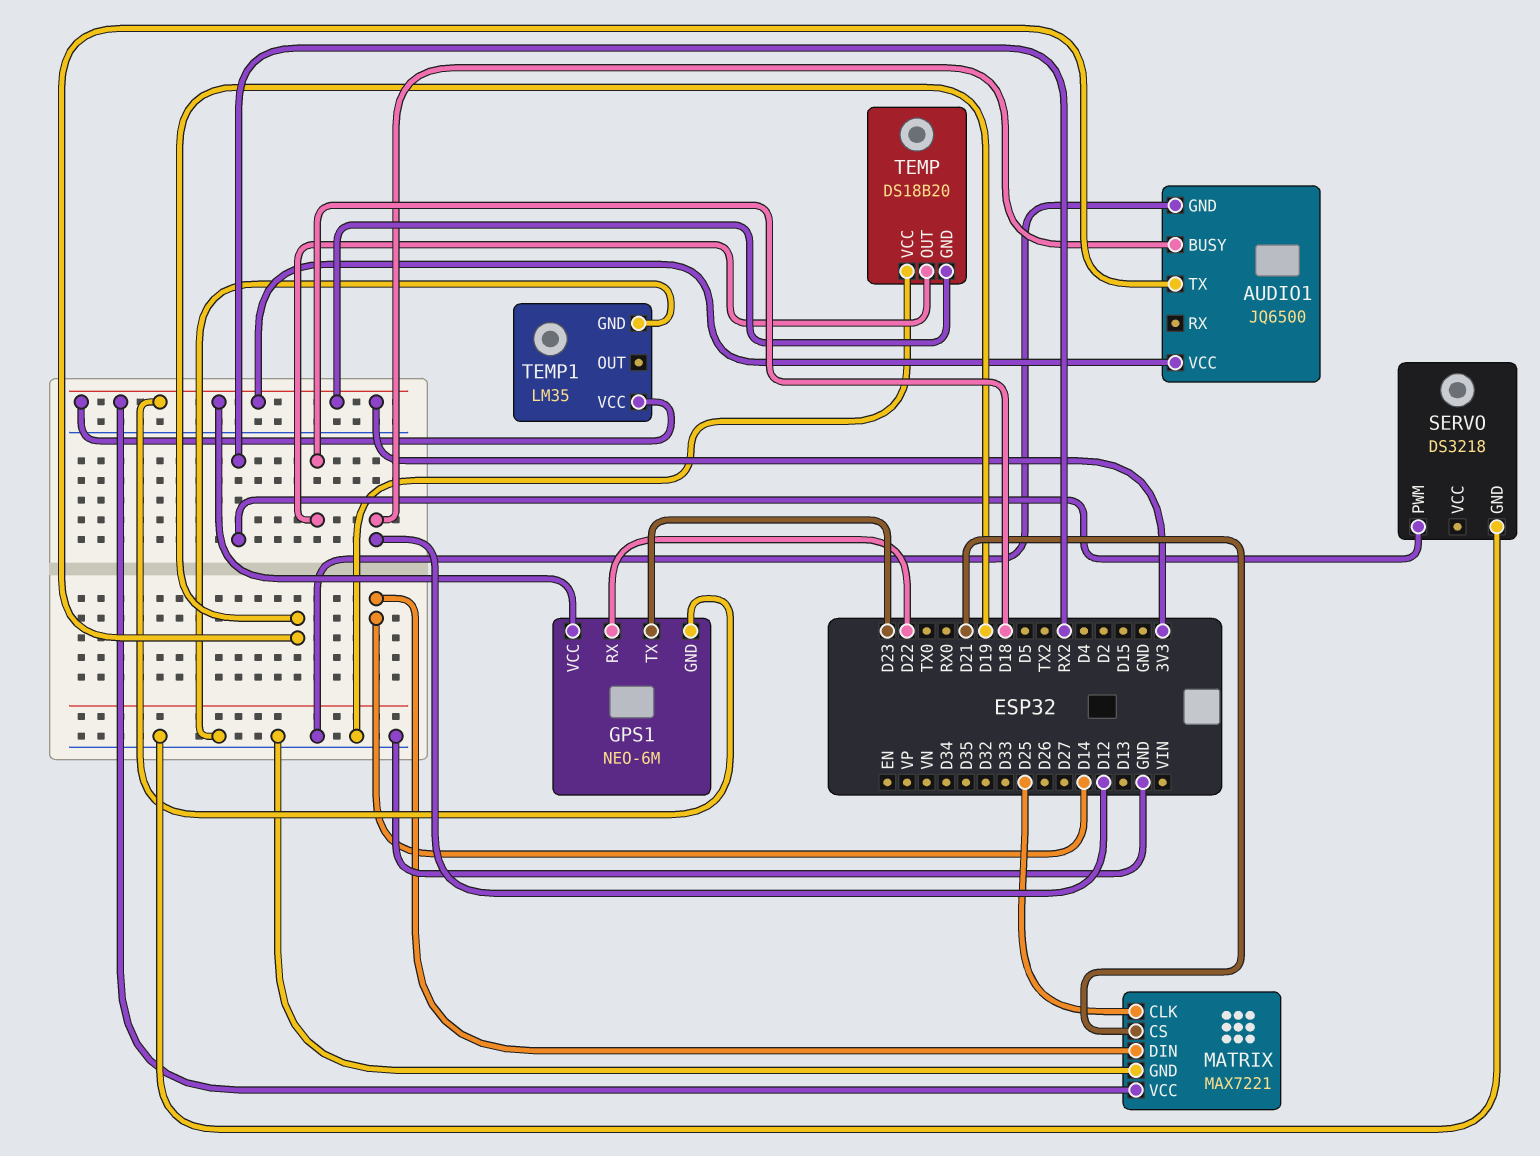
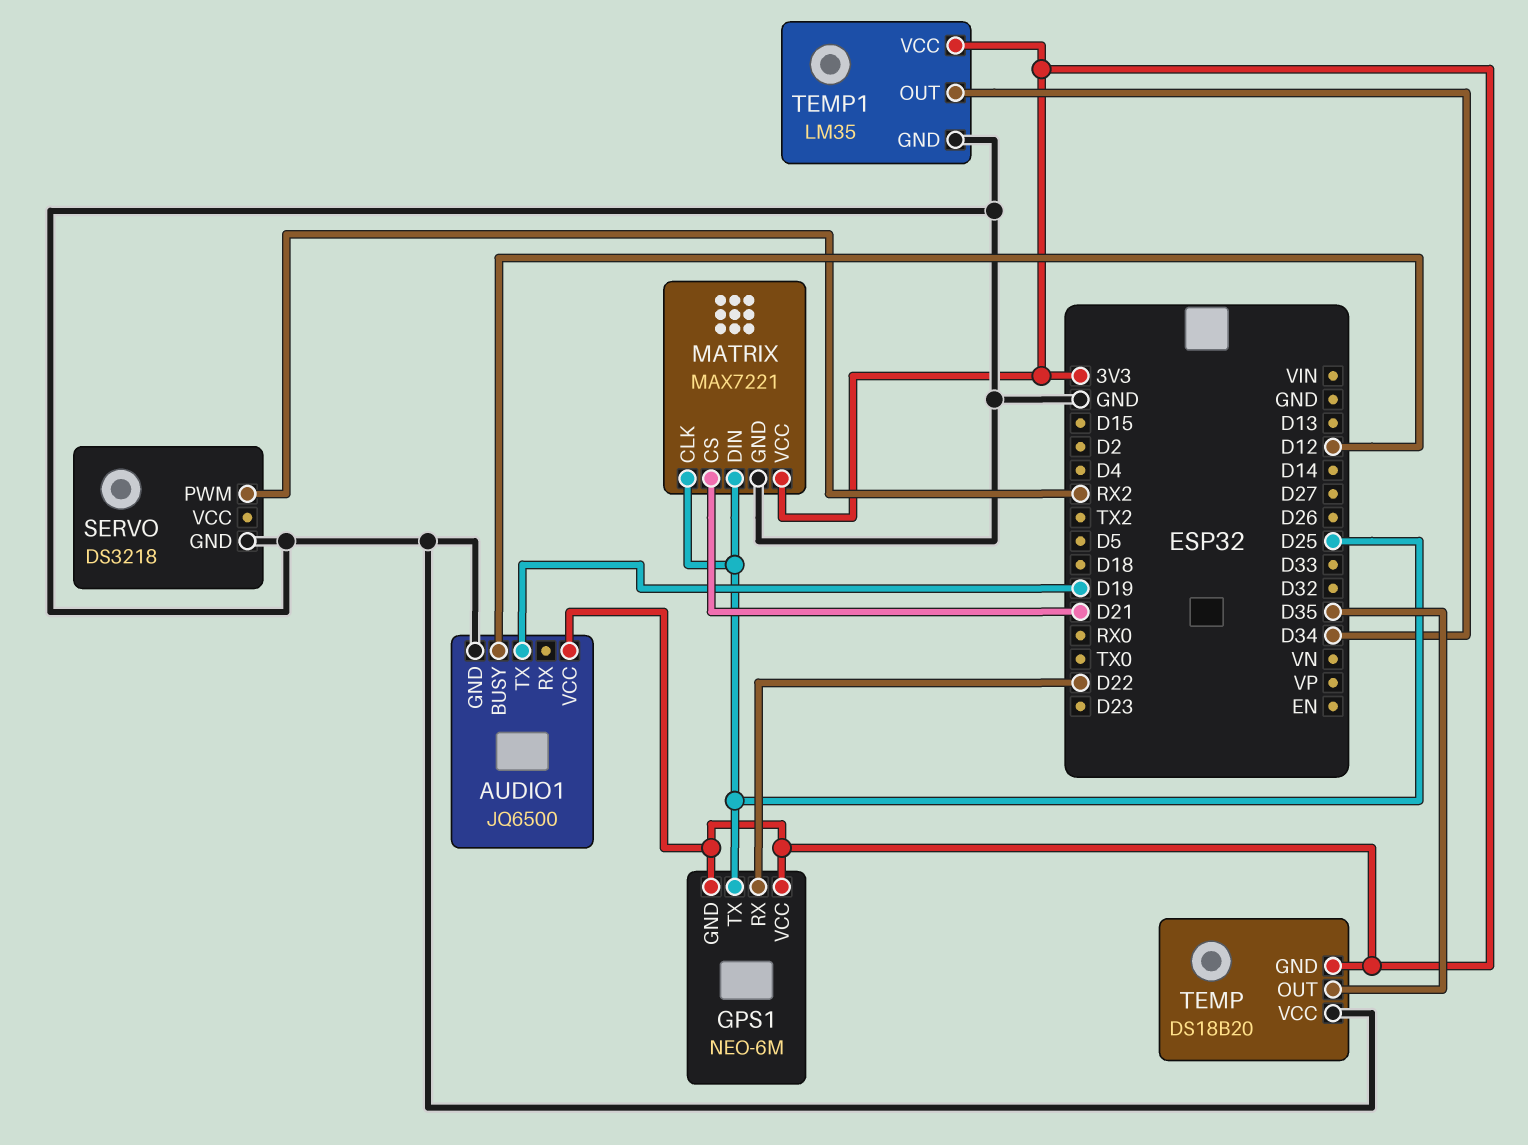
GPS1 pin TX: D23 -> D25
MATRIX pin DIN: D14 -> D25
TEMP pin OUT: D18 -> D35
TEMP1 pin OUT: none -> D34

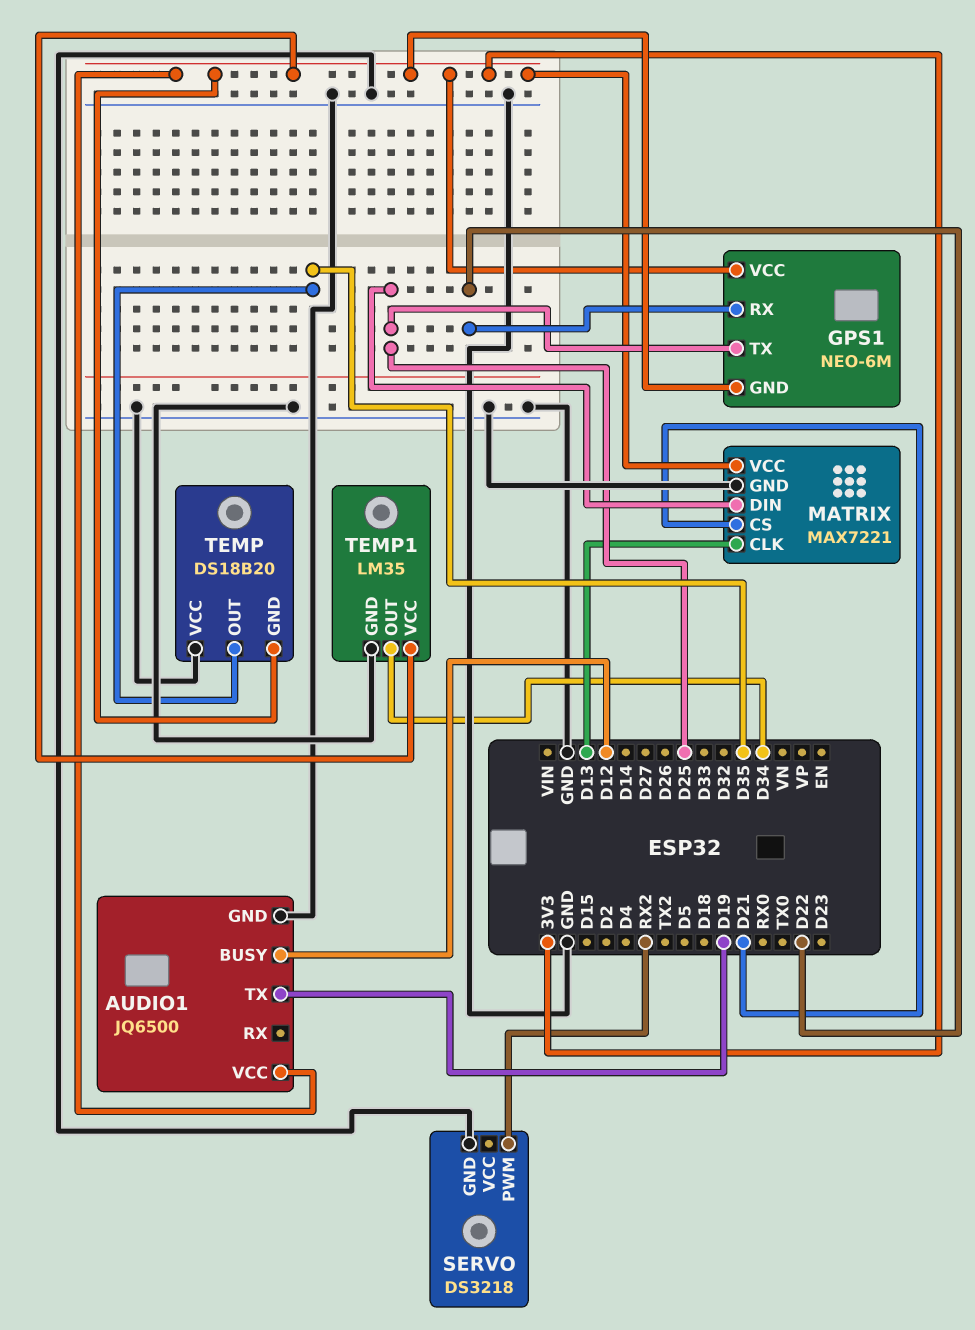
MATRIX pin CLK: D25 -> D13

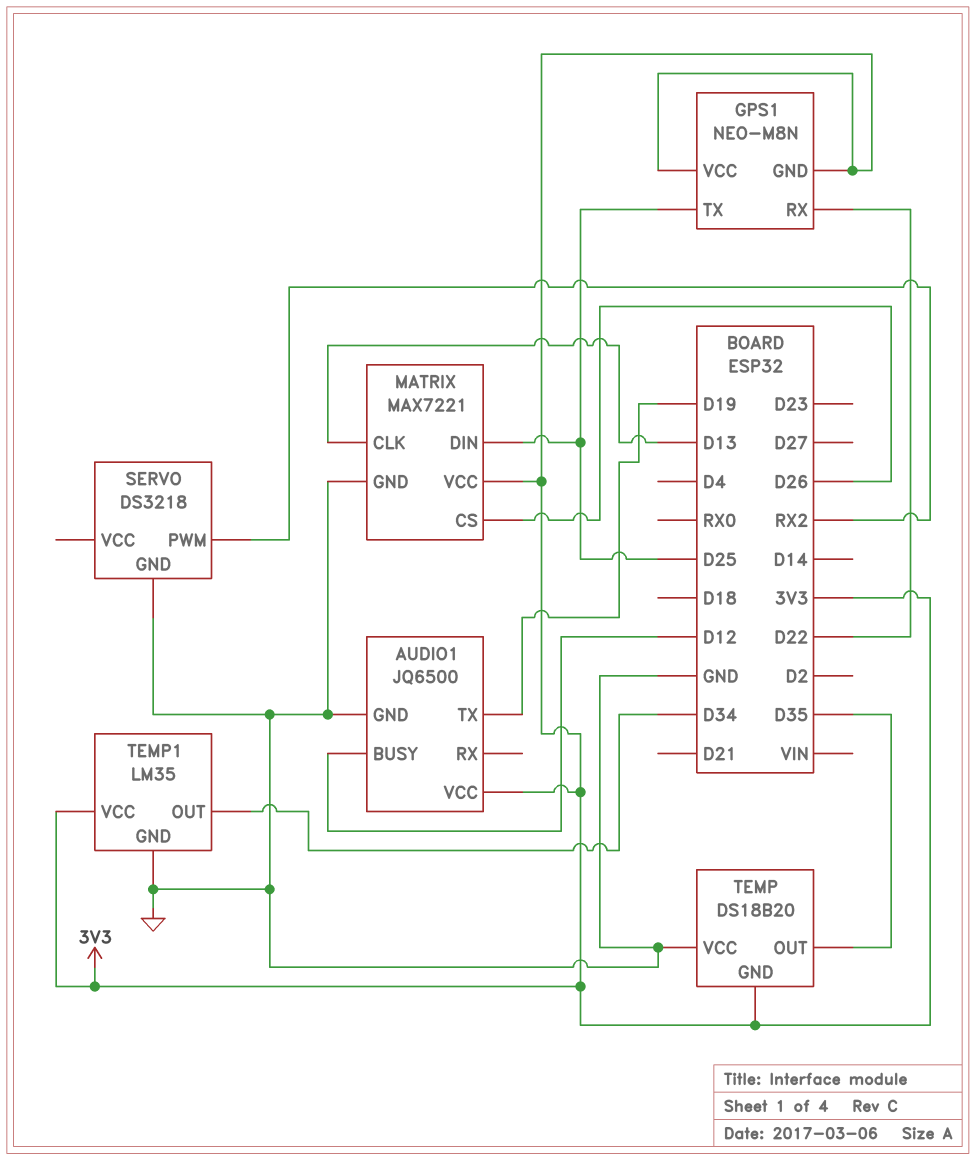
GPS1: NEO-6M -> NEO-M8N
MATRIX pin CS: D21 -> D26

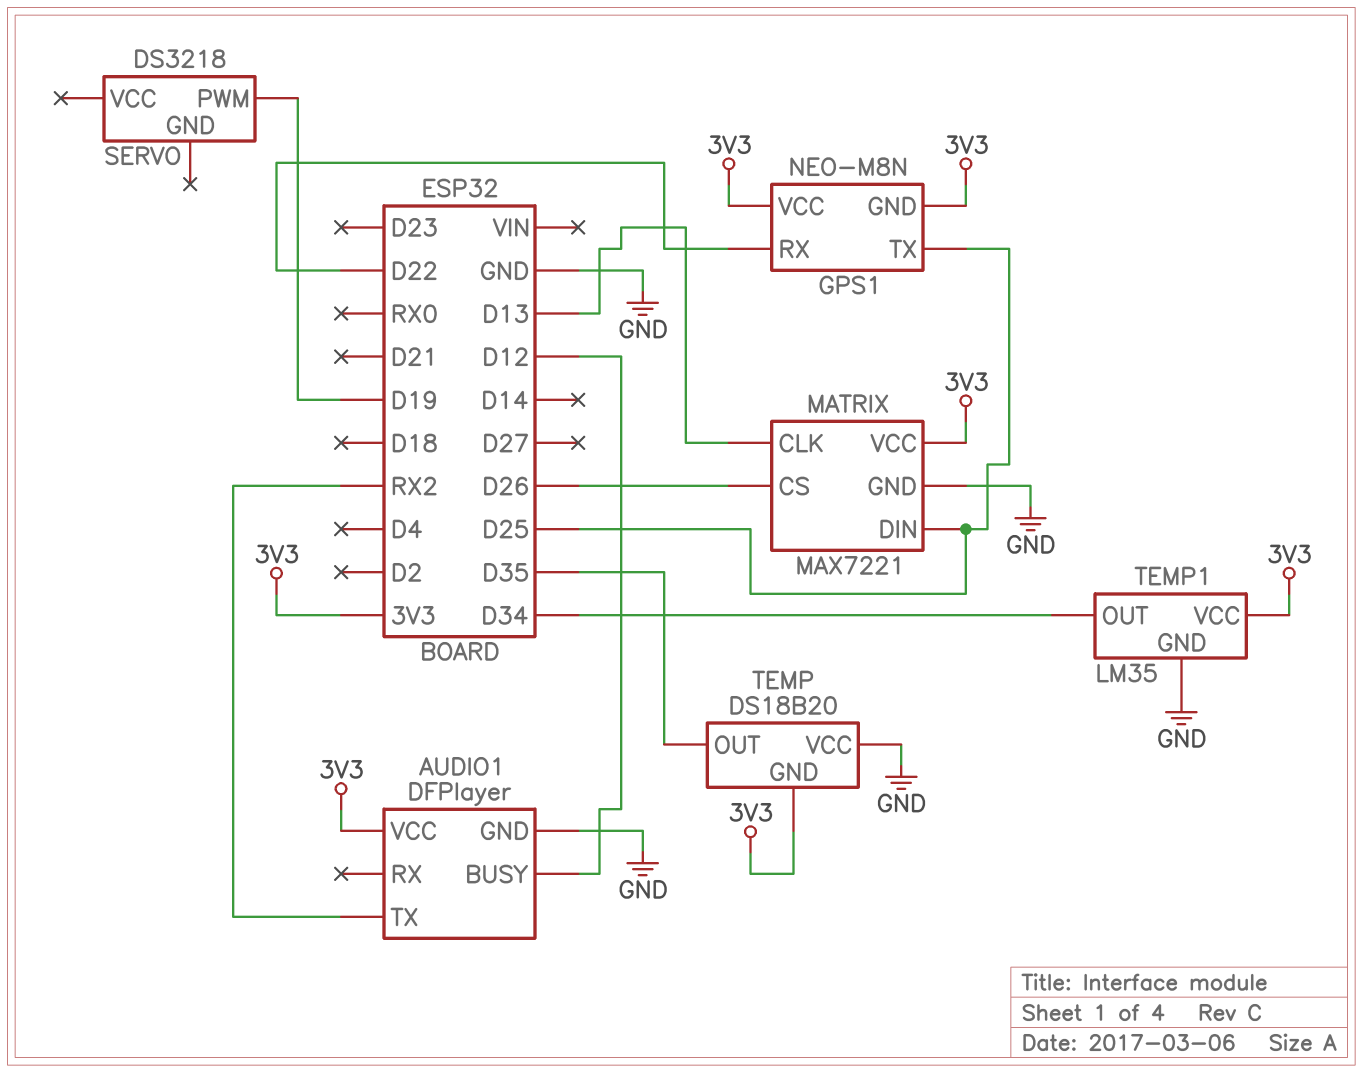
AUDIO1: JQ6500 -> DFPlayer
AUDIO1 pin TX: D19 -> RX2
SERVO pin GND: GND -> none
SERVO pin PWM: RX2 -> D19

